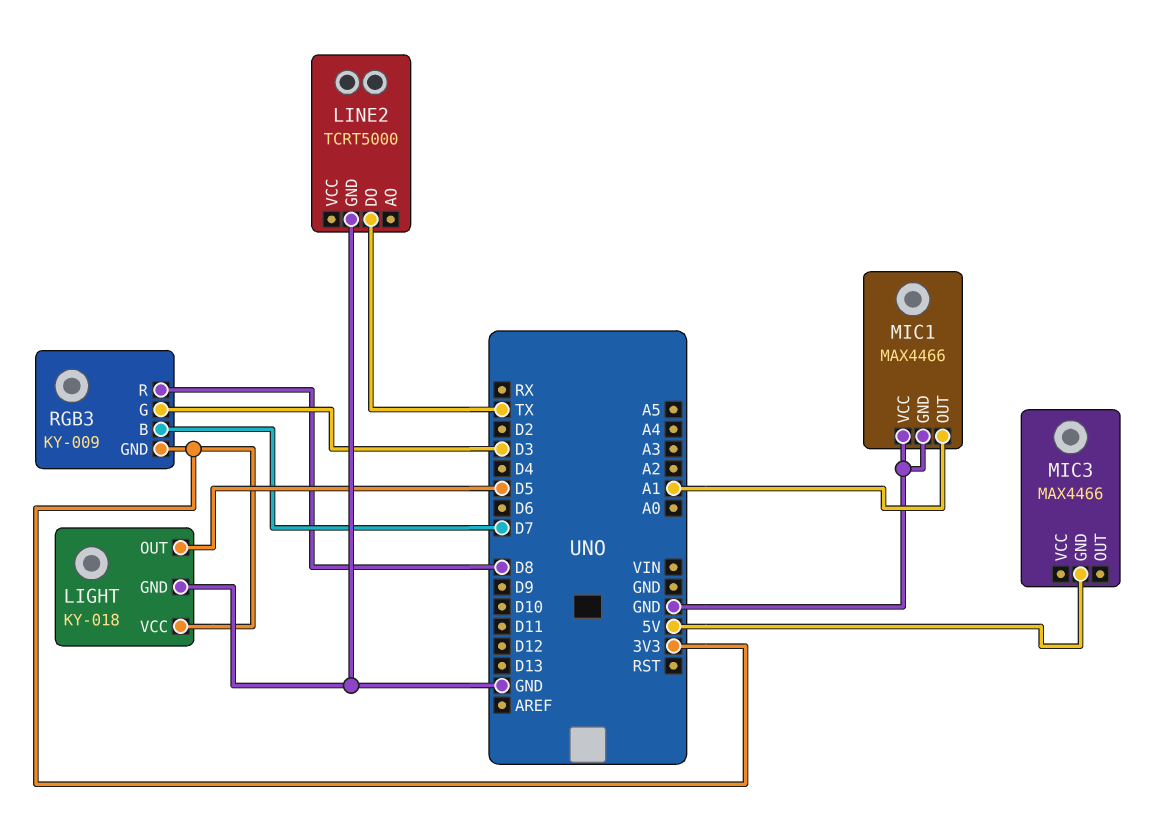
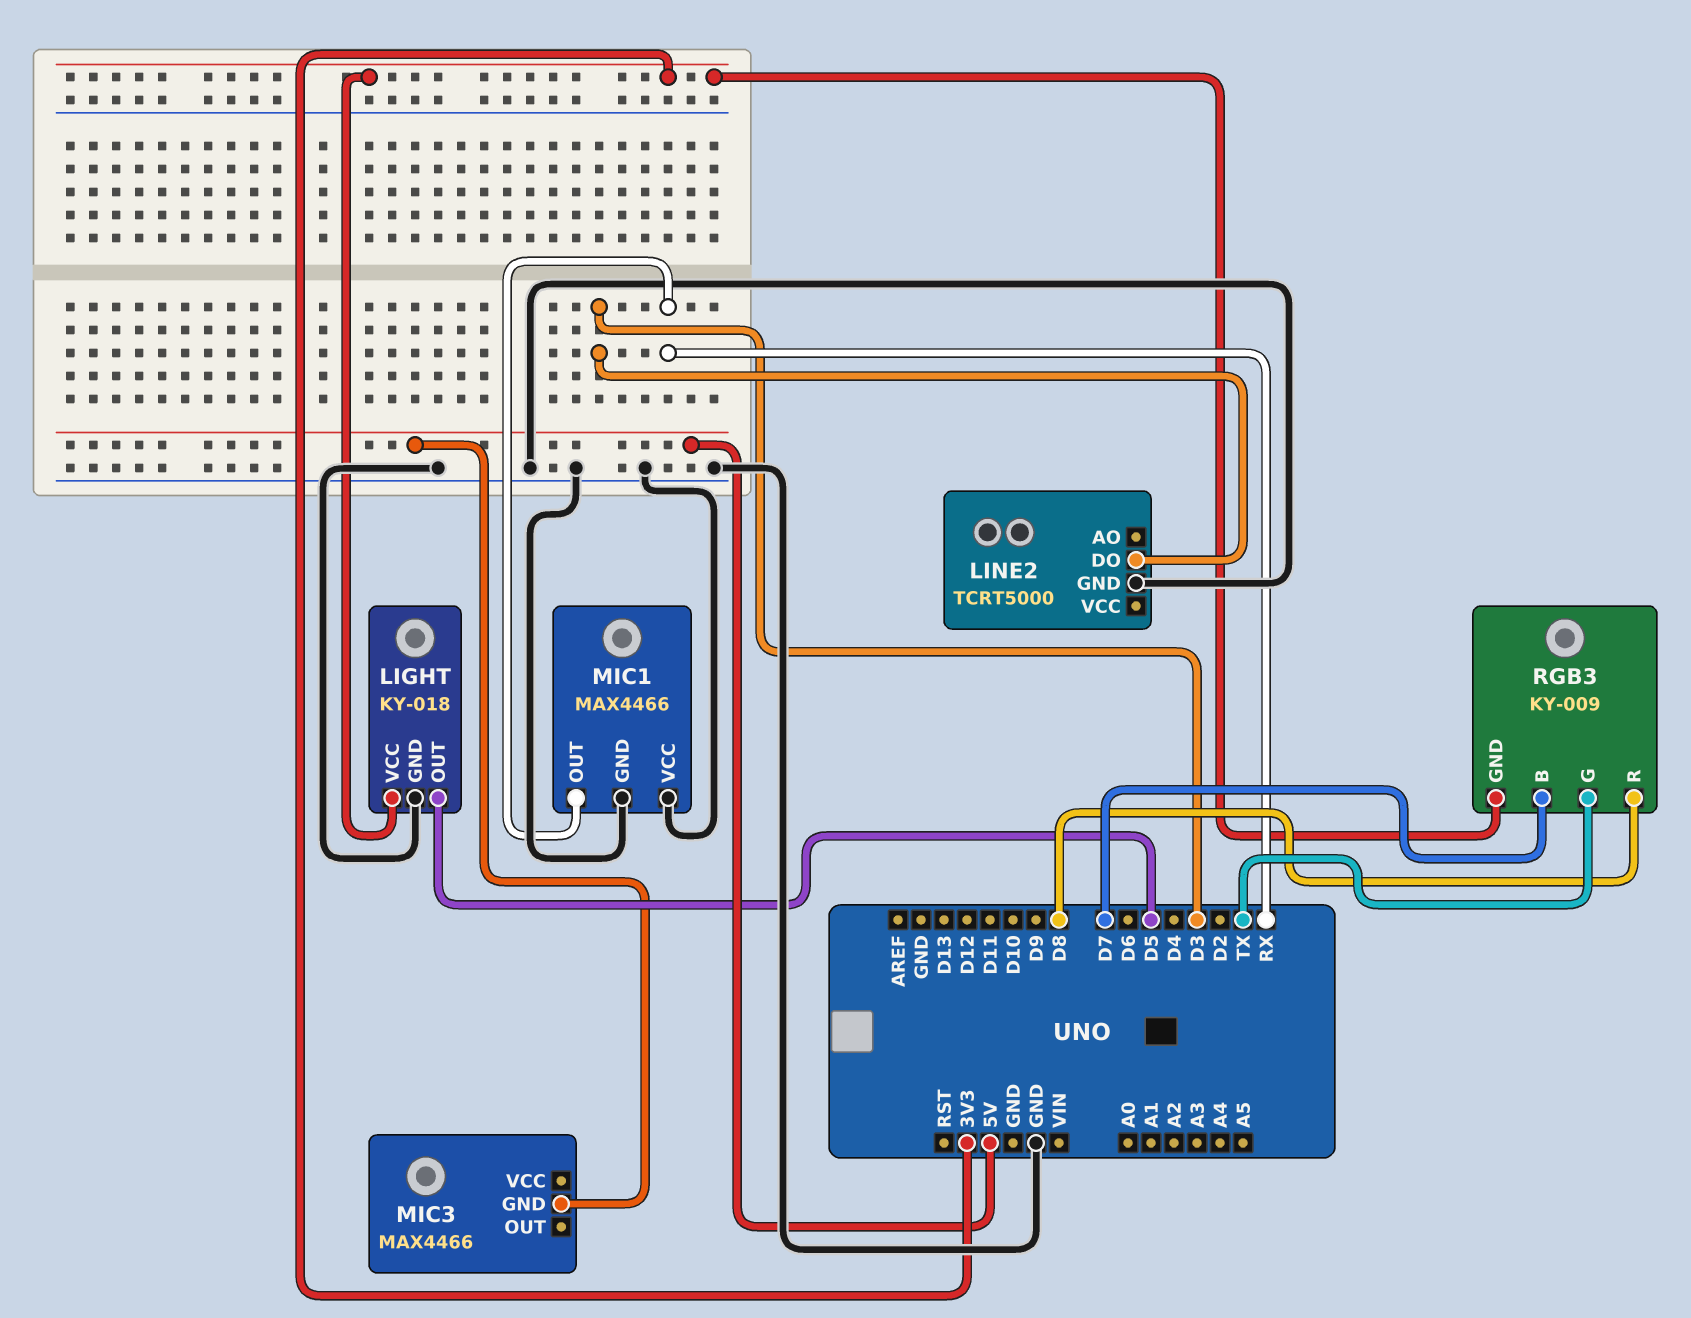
LINE2 pin DO: TX -> D3
MIC1 pin OUT: A1 -> RX
RGB3 pin G: D3 -> TX

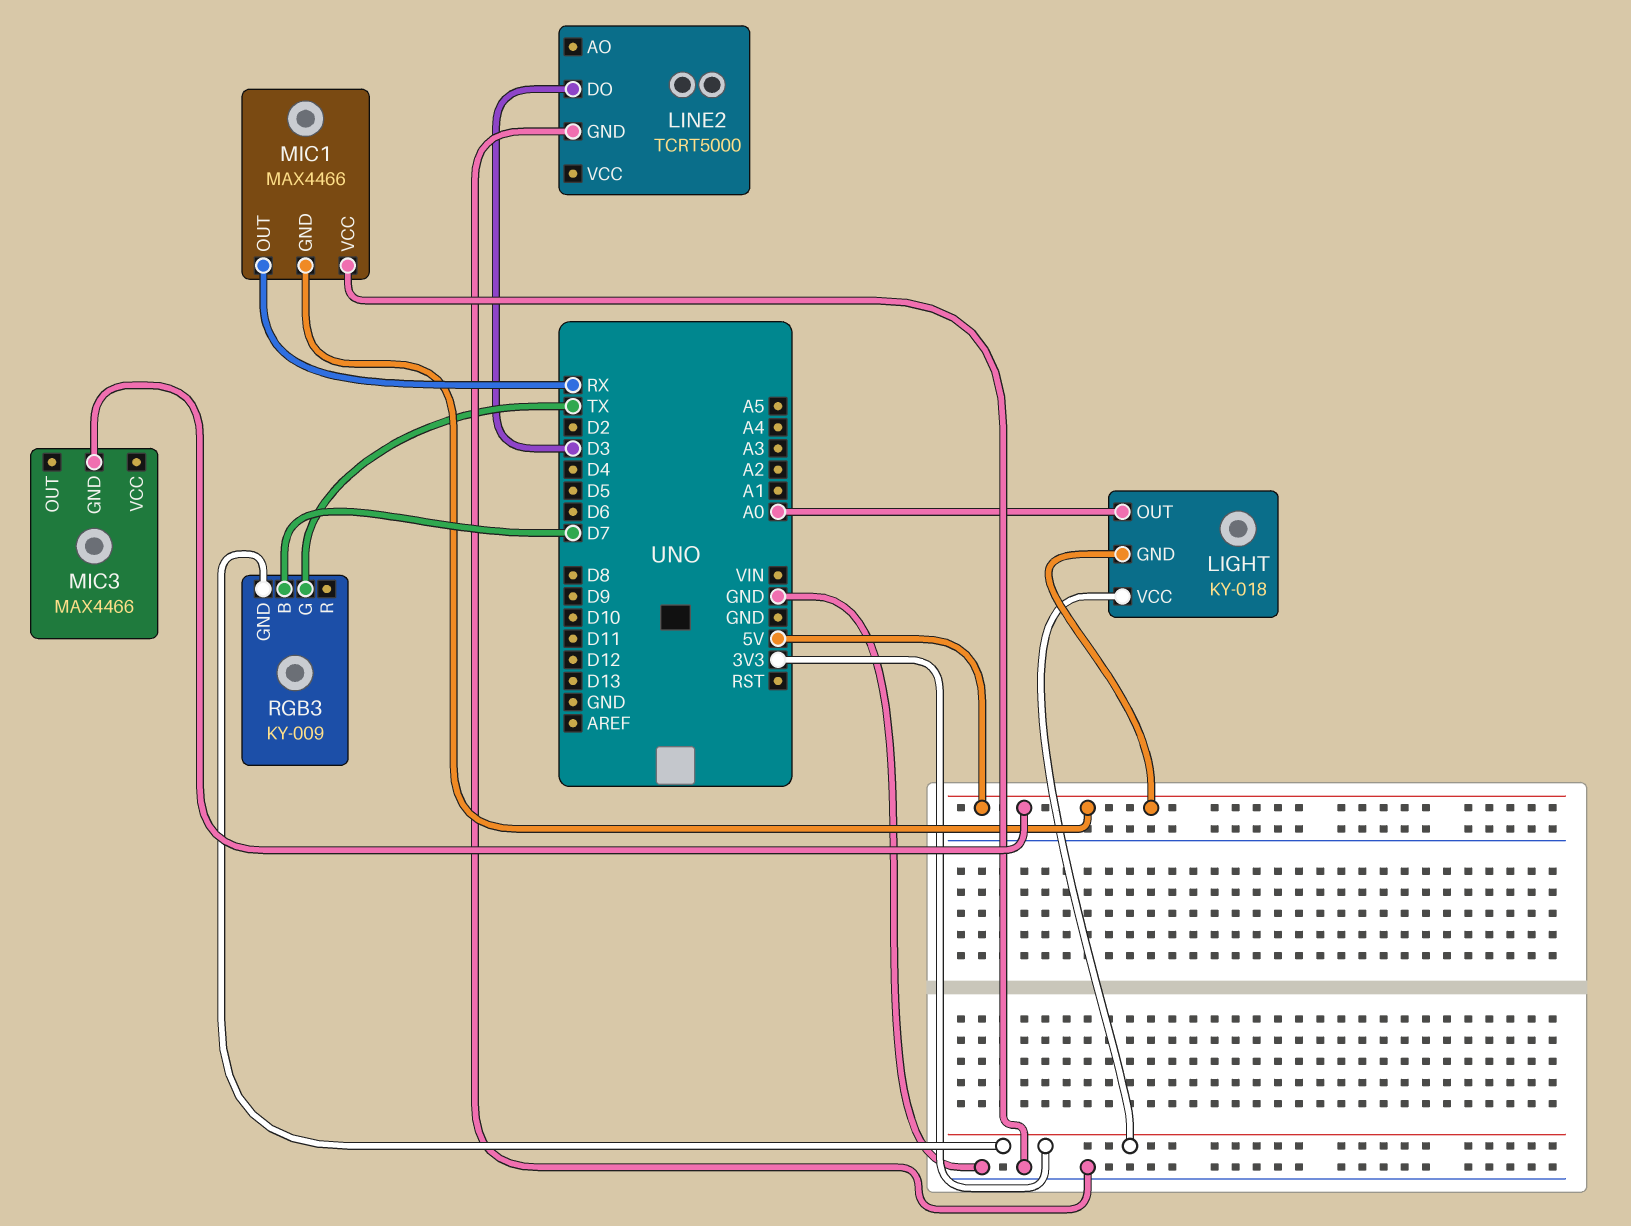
LIGHT pin GND: GND -> 5V
LIGHT pin OUT: D5 -> A0
MIC1 pin GND: GND -> 5V
RGB3 pin R: D8 -> none

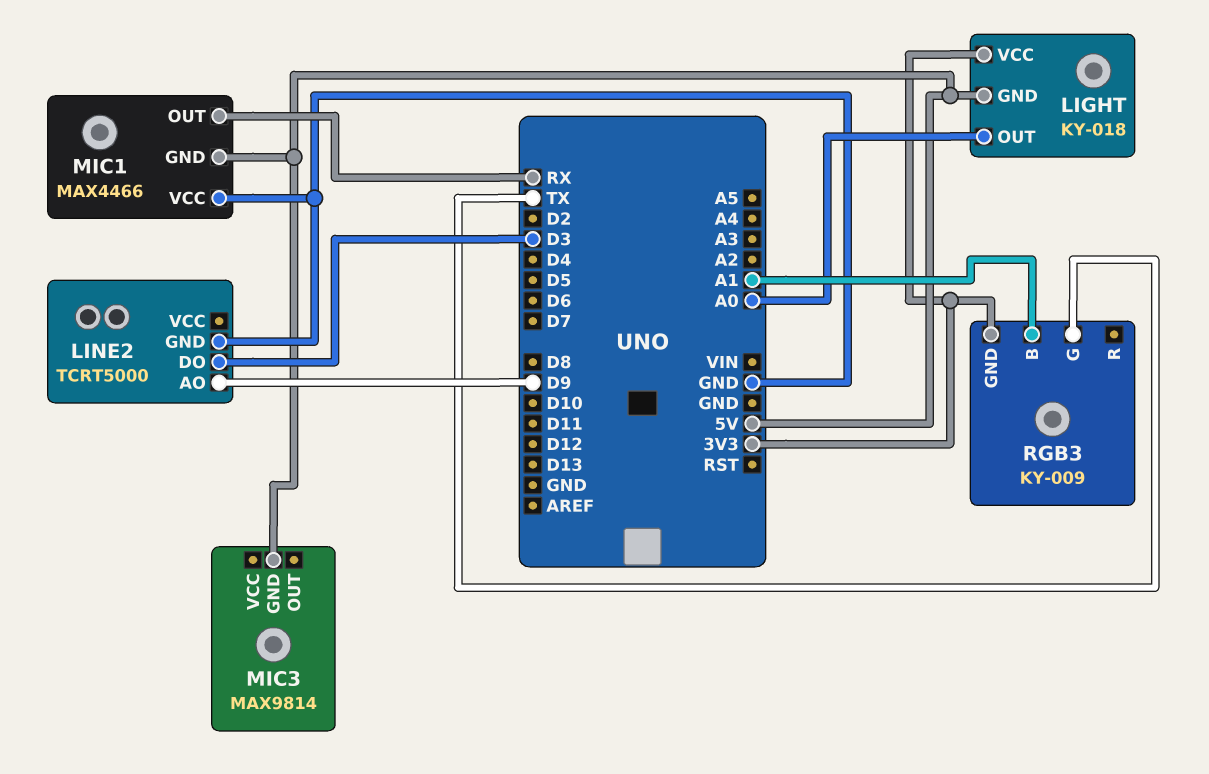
LINE2 pin AO: none -> D9
MIC3: MAX4466 -> MAX9814
RGB3 pin B: D7 -> A1

